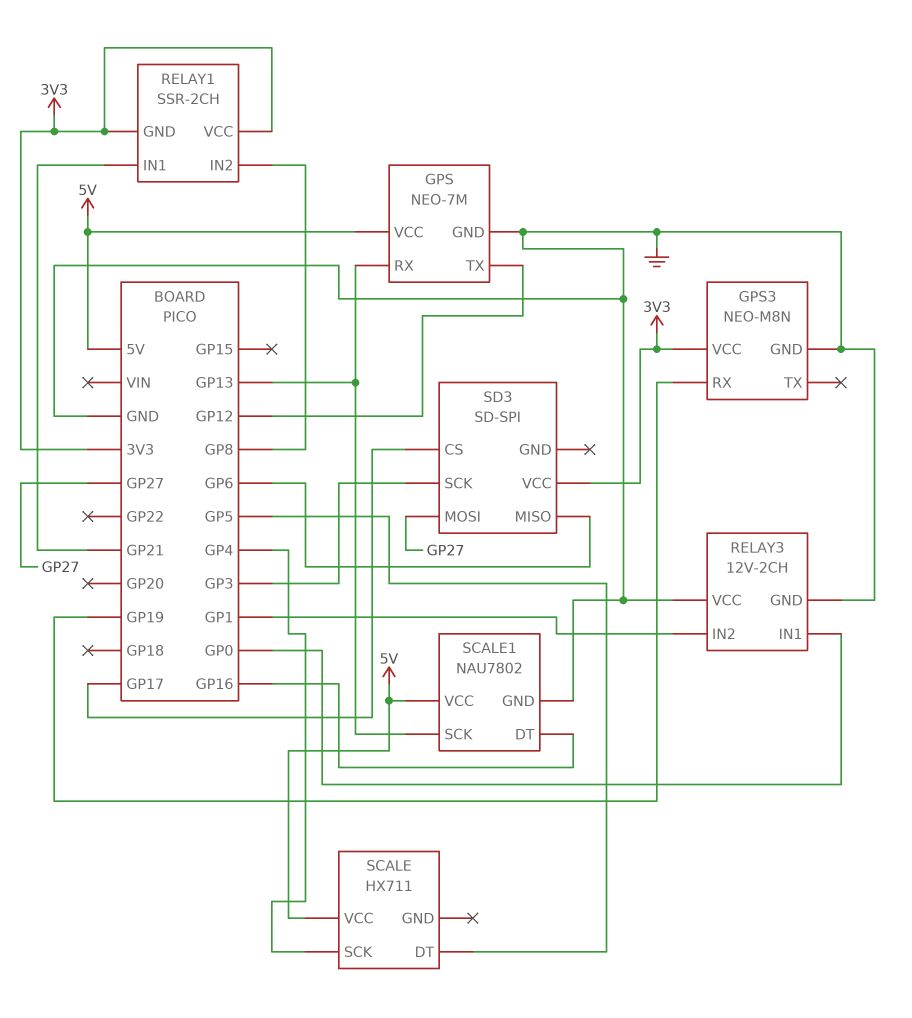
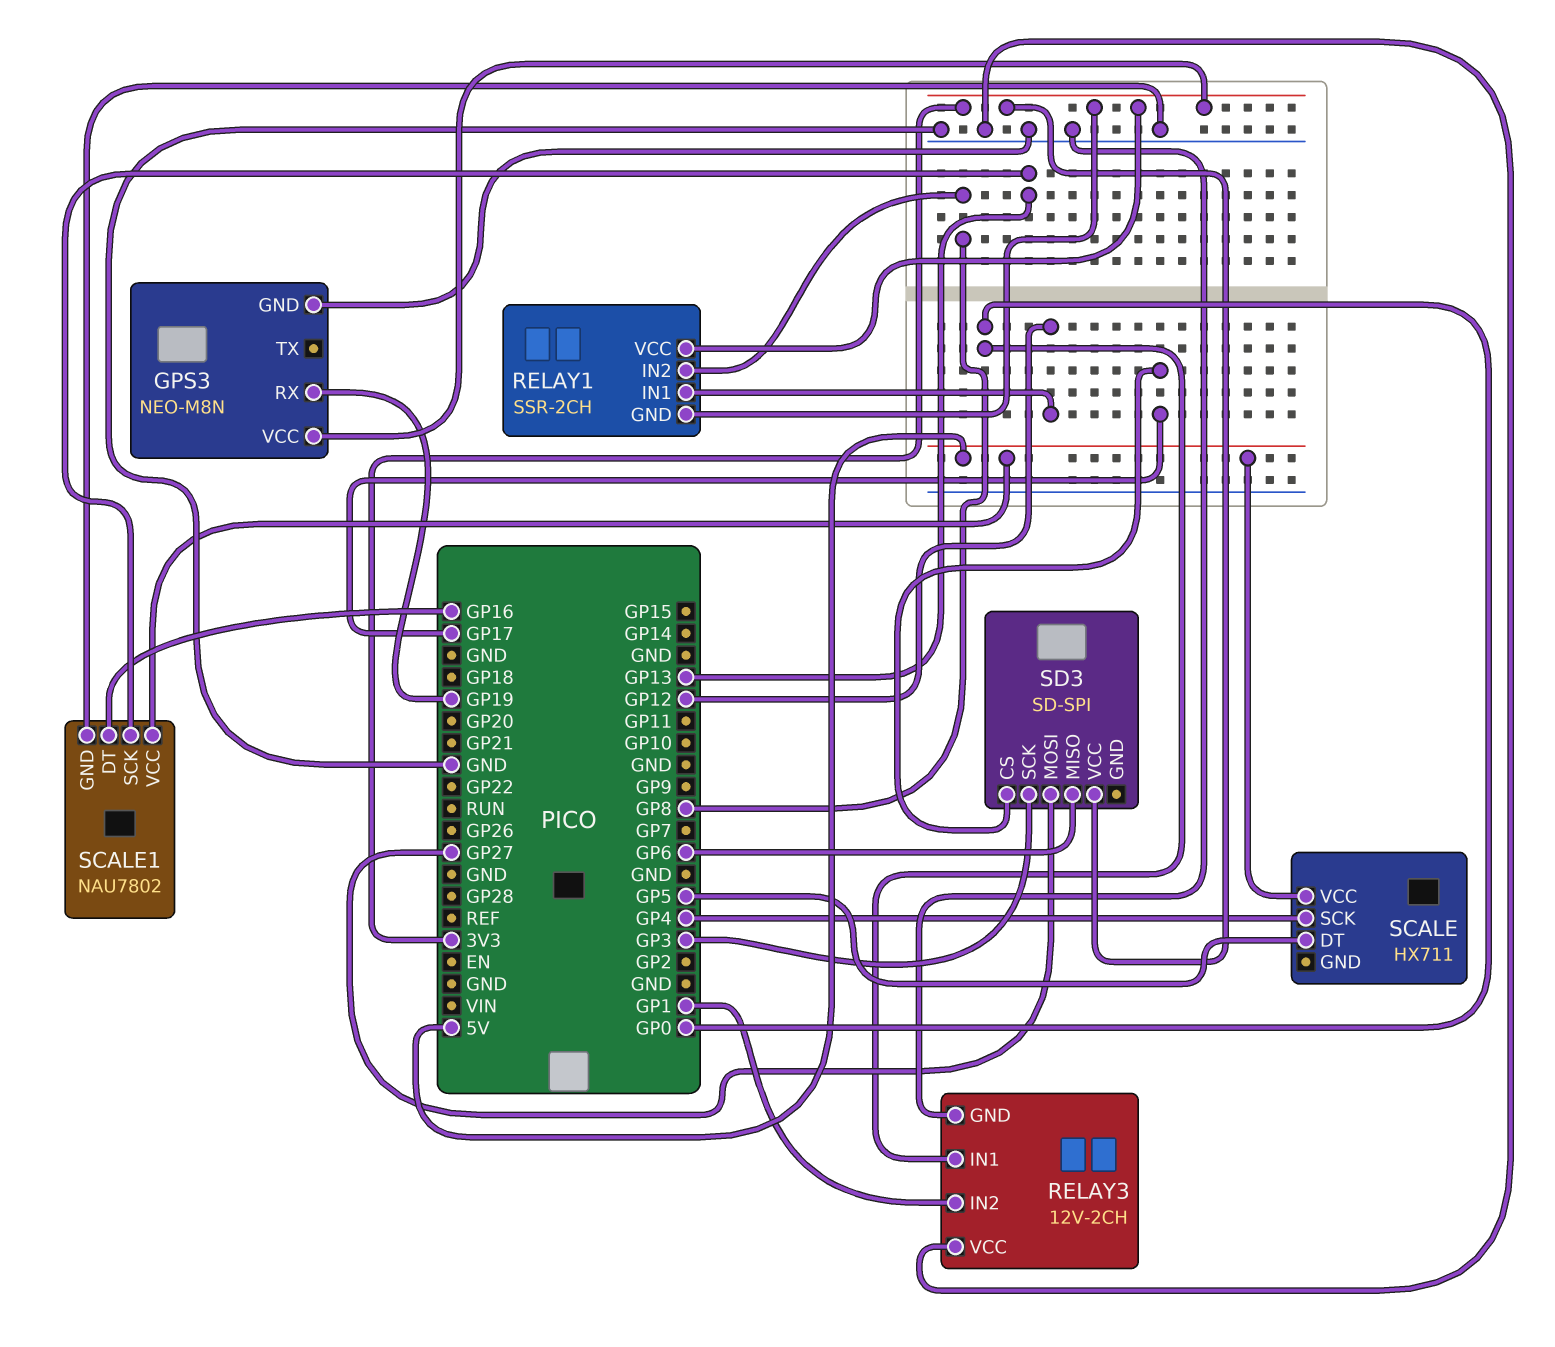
GPS: NEO-7M -> none
GPS pin GND: GND -> none
GPS pin RX: GP13 -> none
GPS pin TX: GP12 -> none
GPS pin VCC: 5V -> none
RELAY1 pin IN1: GP21 -> GP12

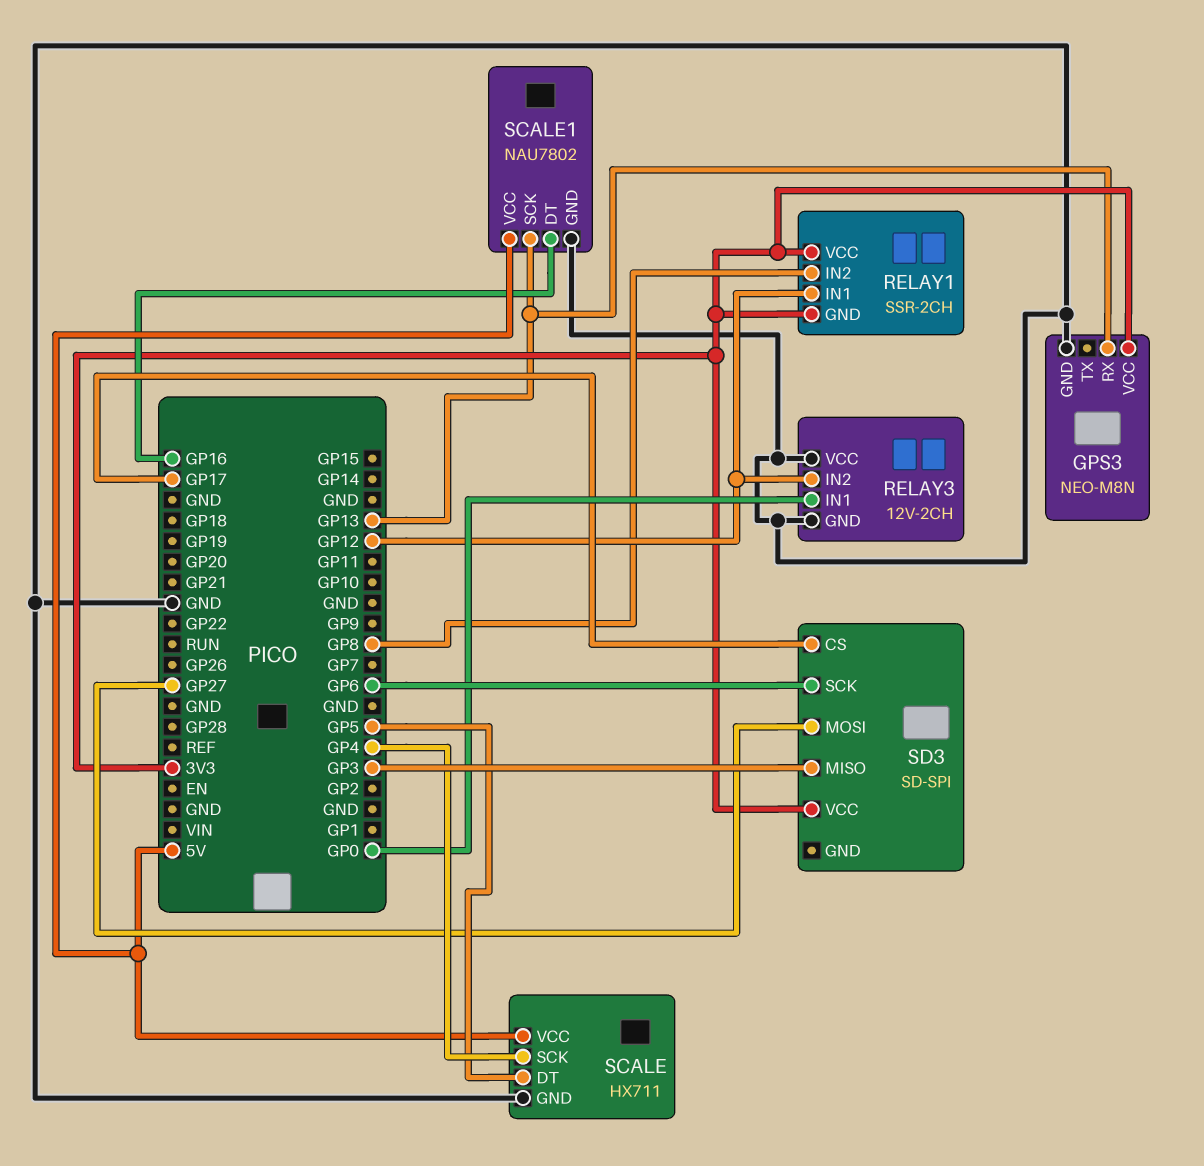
GPS3 pin RX: GP19 -> GP13
RELAY3 pin IN2: GP1 -> GP12
SCALE pin GND: none -> GND
SD3 pin MISO: GP6 -> GP3
SD3 pin SCK: GP3 -> GP6

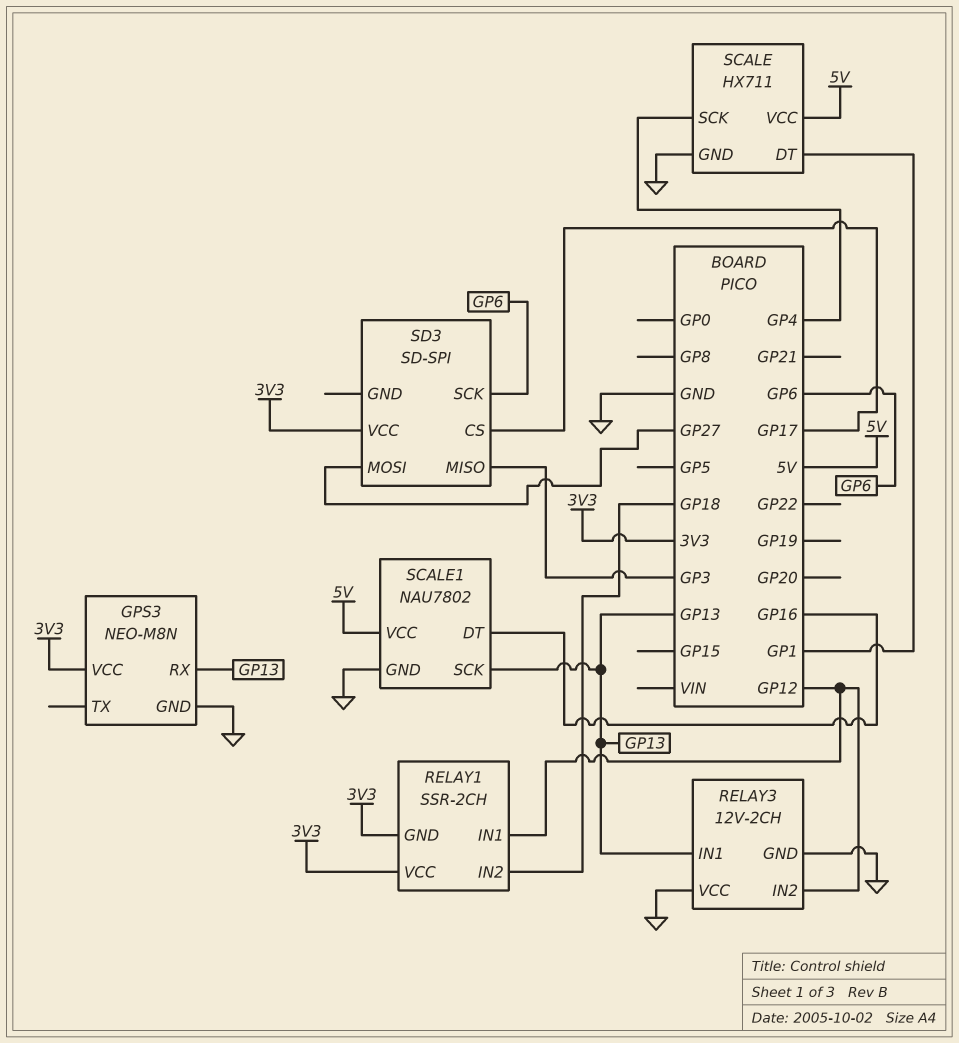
RELAY1 pin IN2: GP8 -> GP18
RELAY3 pin IN1: GP0 -> GP13
SCALE pin DT: GP5 -> GP1

